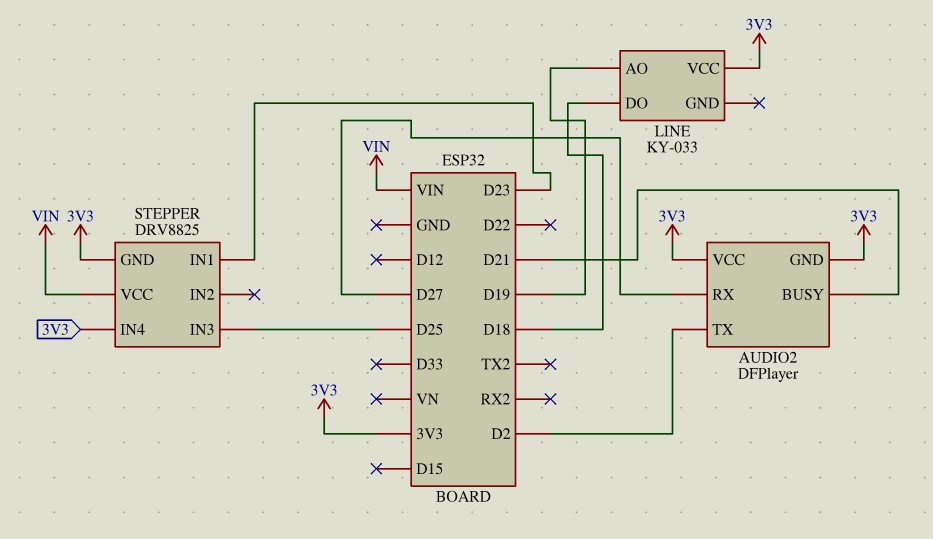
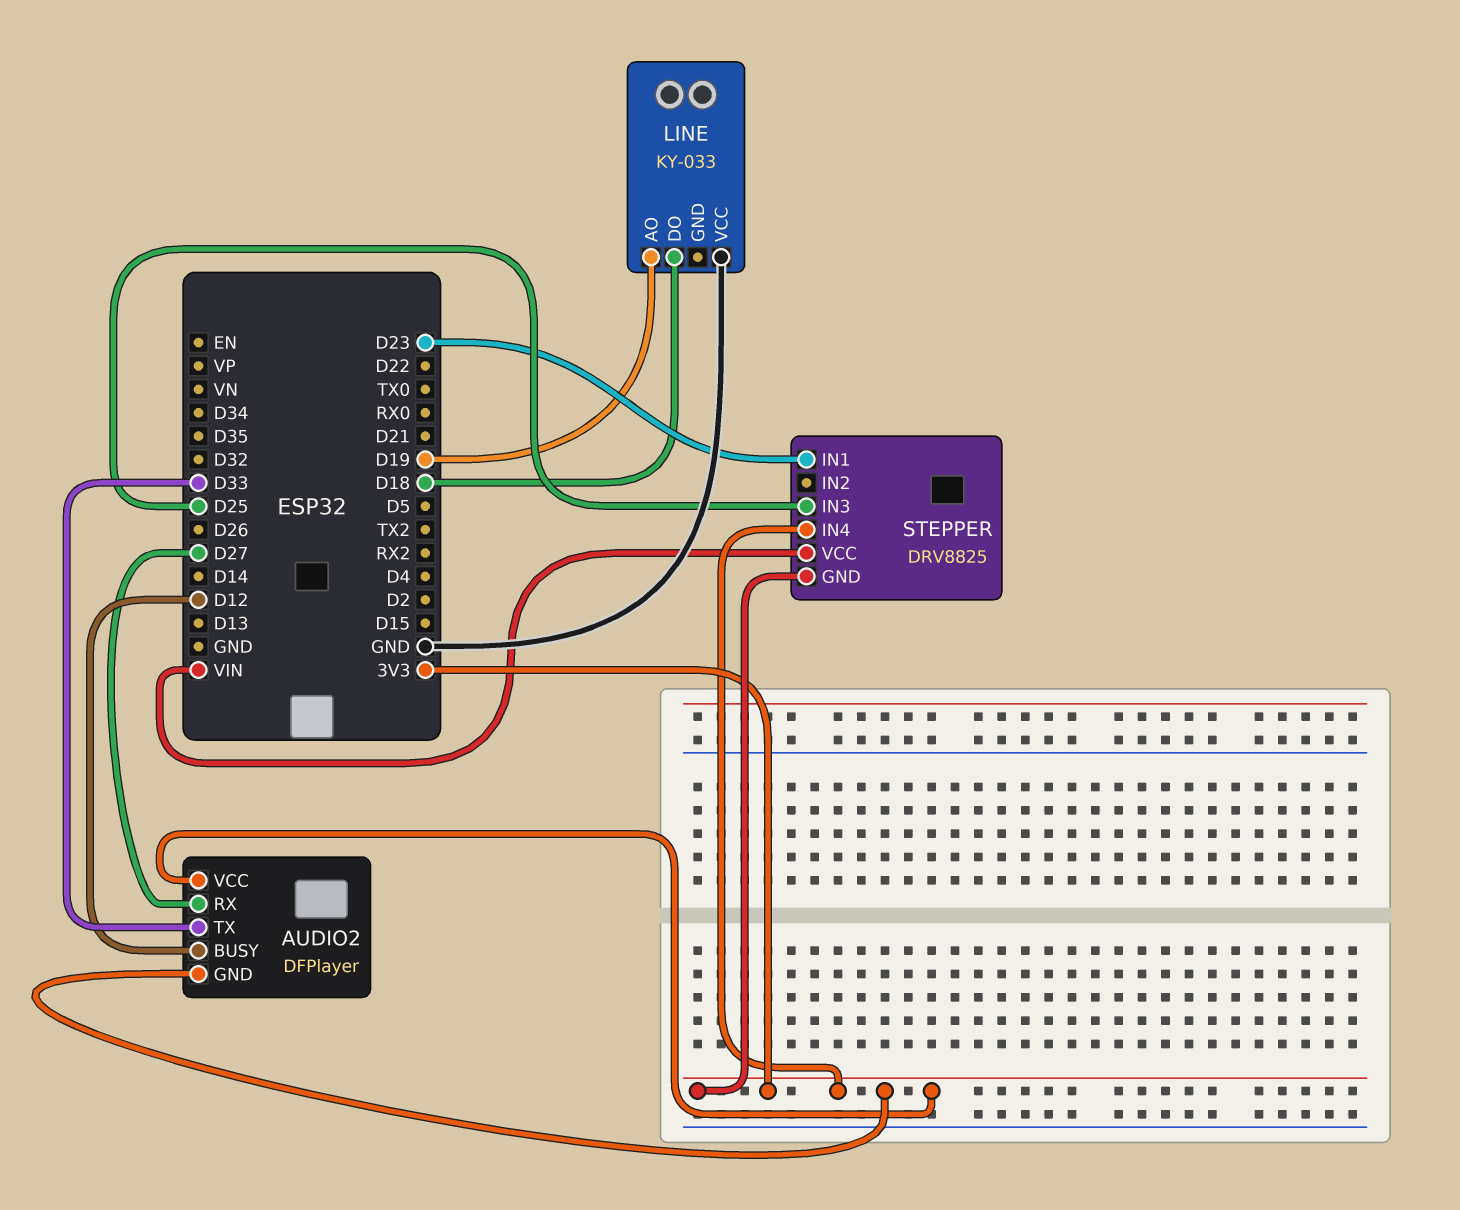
AUDIO2 pin BUSY: D21 -> D12
AUDIO2 pin TX: D2 -> D33
LINE pin VCC: 3V3 -> GND

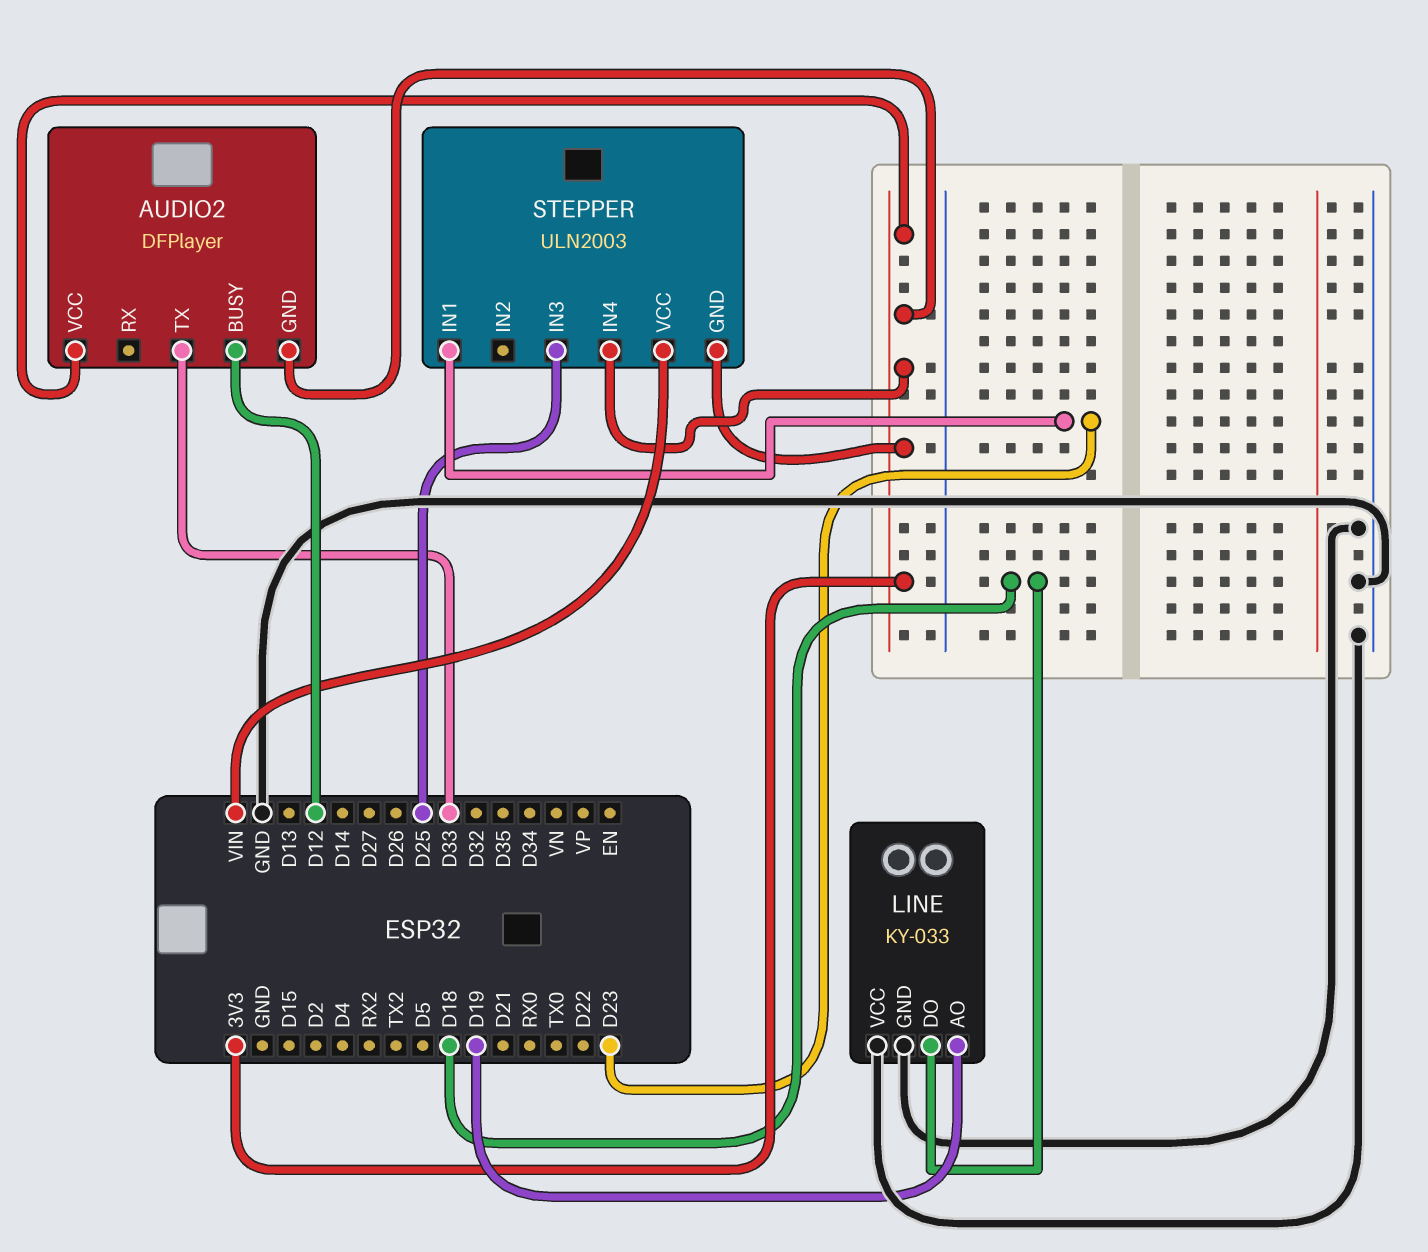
AUDIO2 pin RX: D27 -> none
LINE pin GND: none -> GND
STEPPER: DRV8825 -> ULN2003

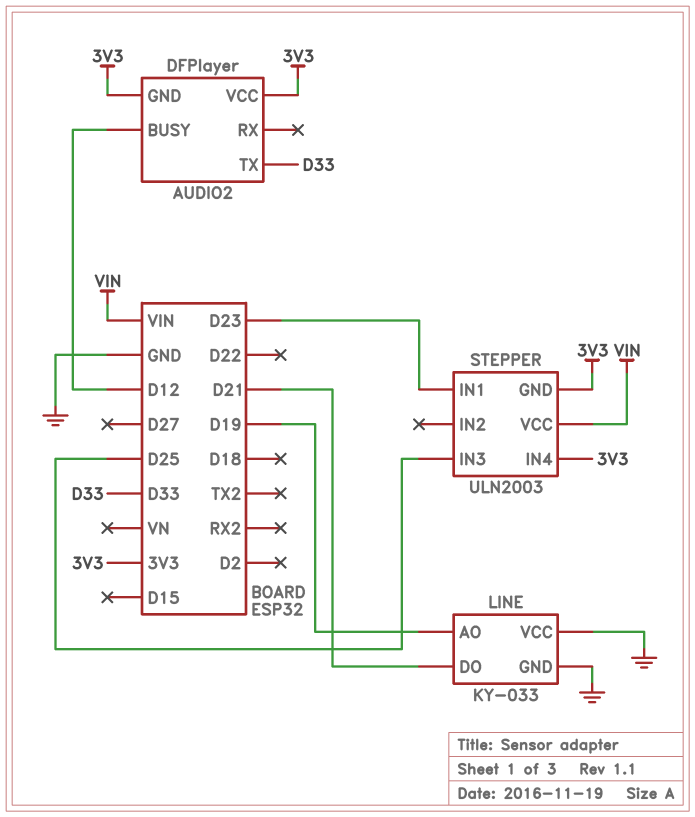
LINE pin DO: D18 -> D21

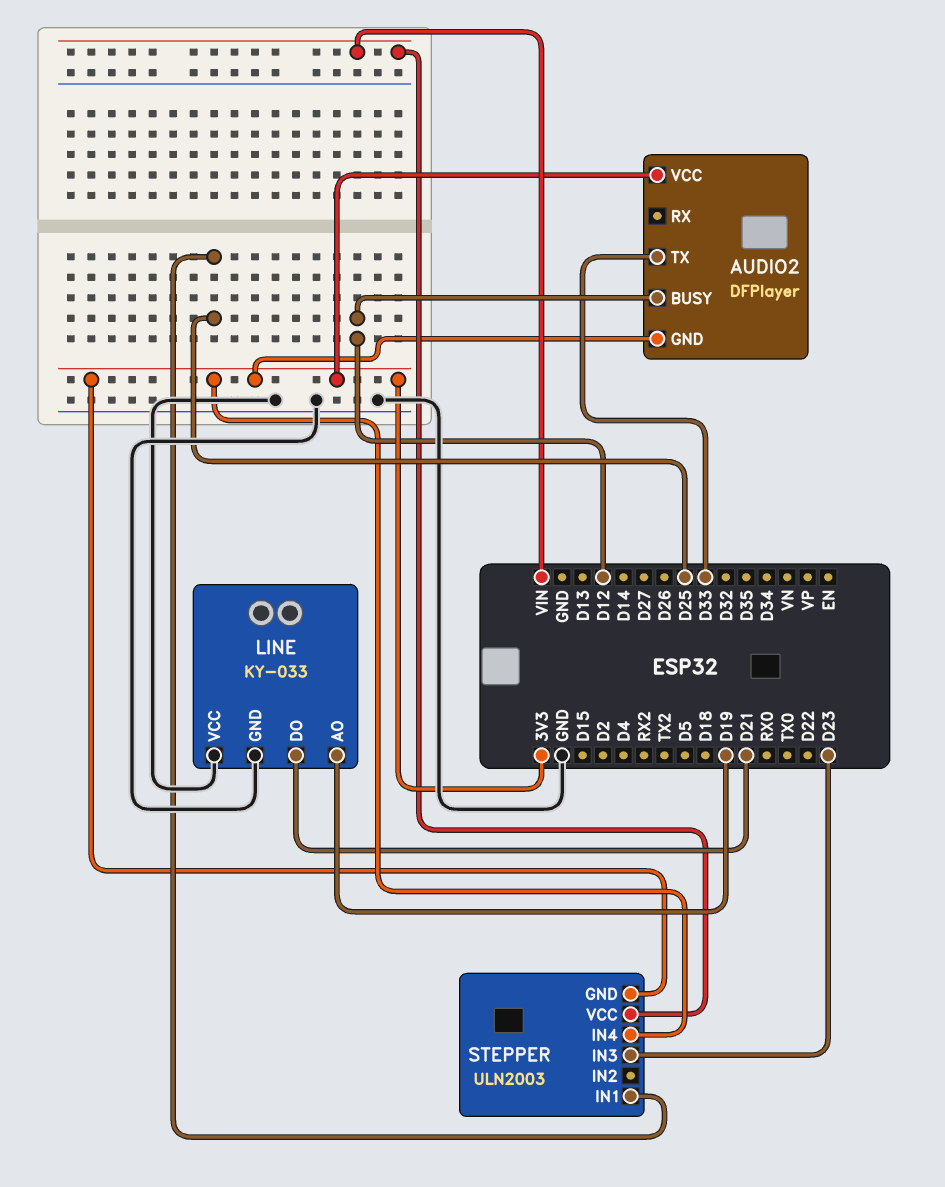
STEPPER pin IN1: D23 -> D25
STEPPER pin IN3: D25 -> D23

